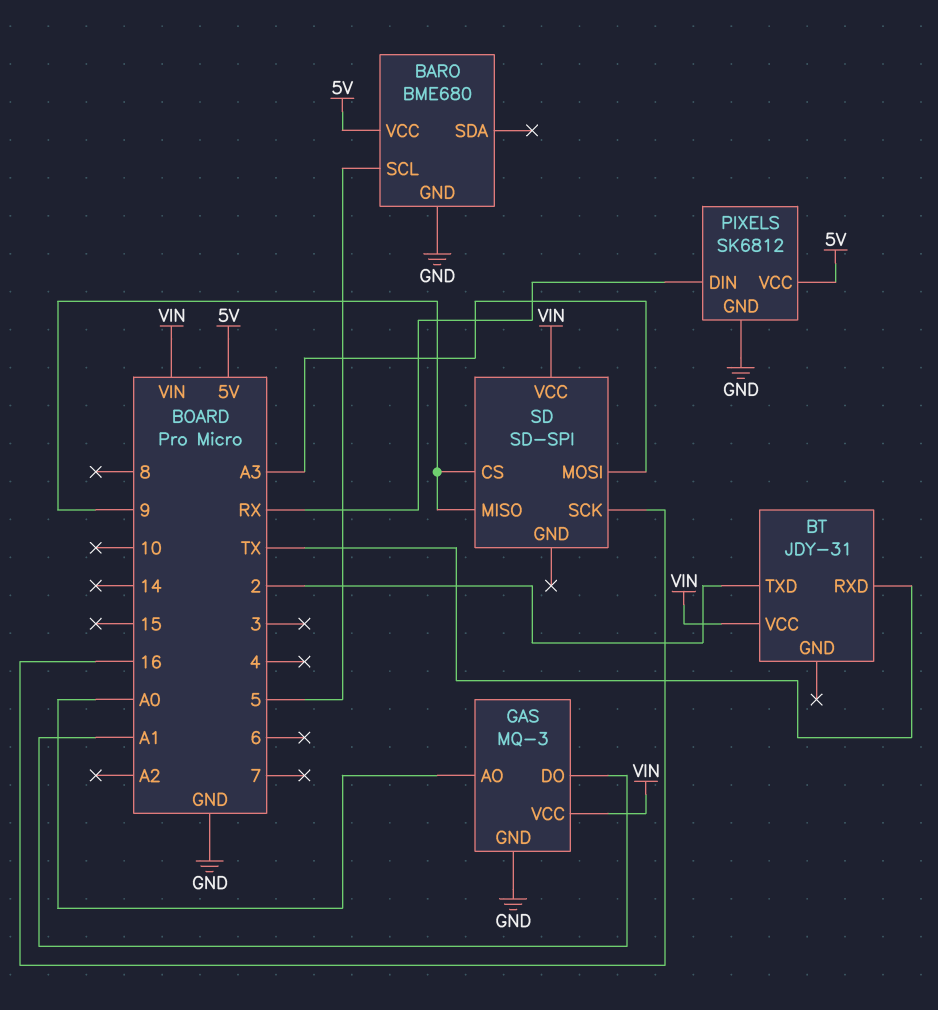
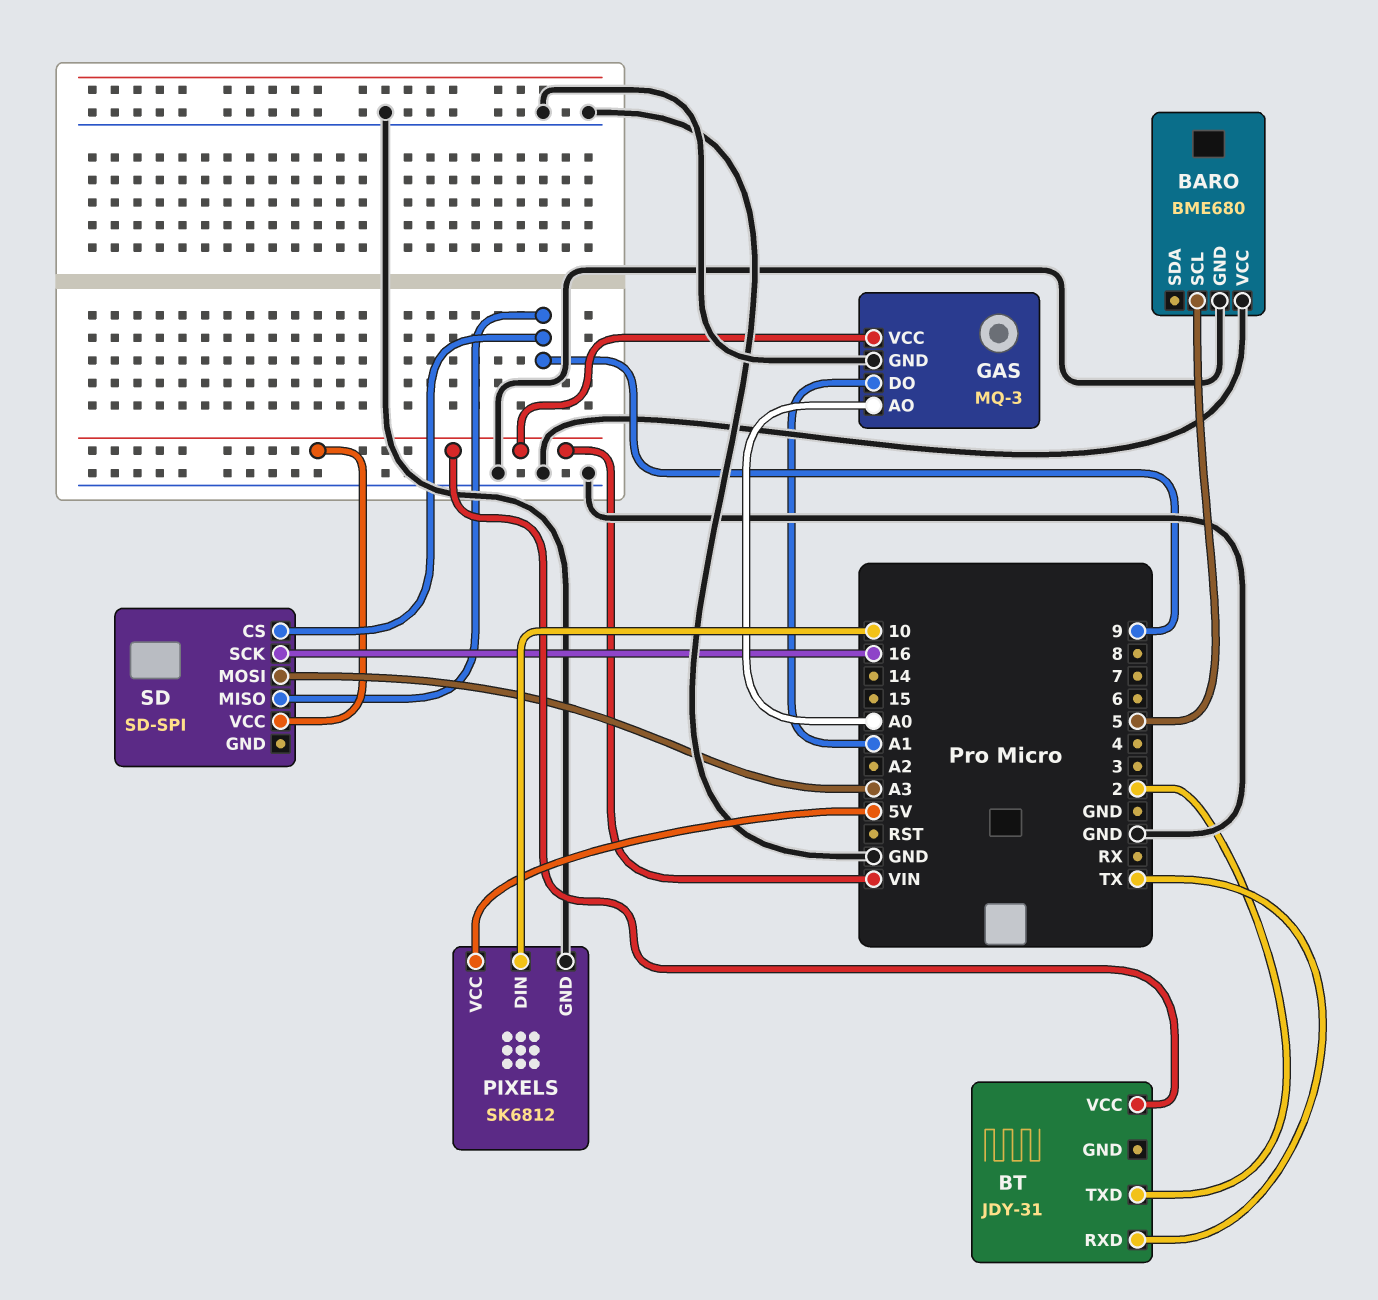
BARO pin VCC: 5V -> GND
PIXELS pin DIN: RX -> 10

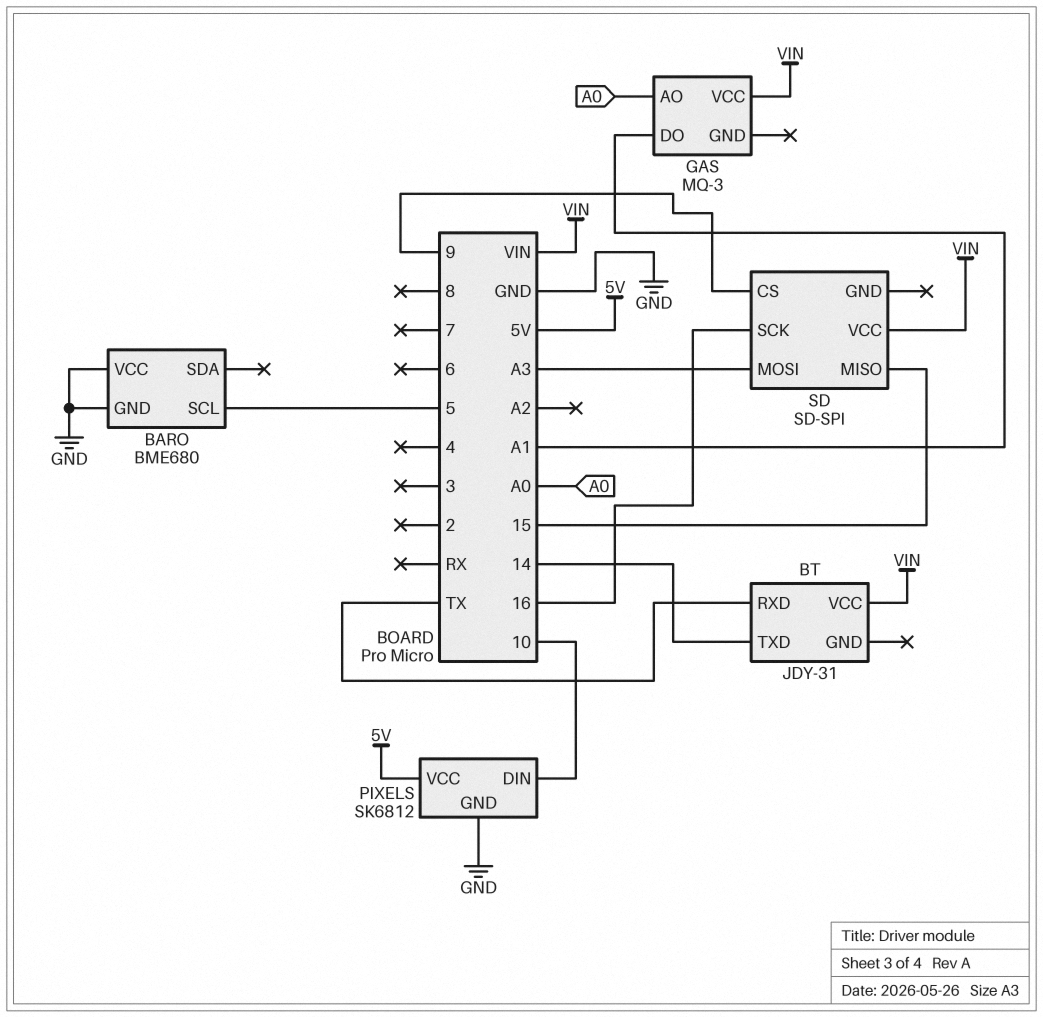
BT pin TXD: 2 -> 14
GAS pin GND: GND -> none
SD pin MISO: 9 -> 15

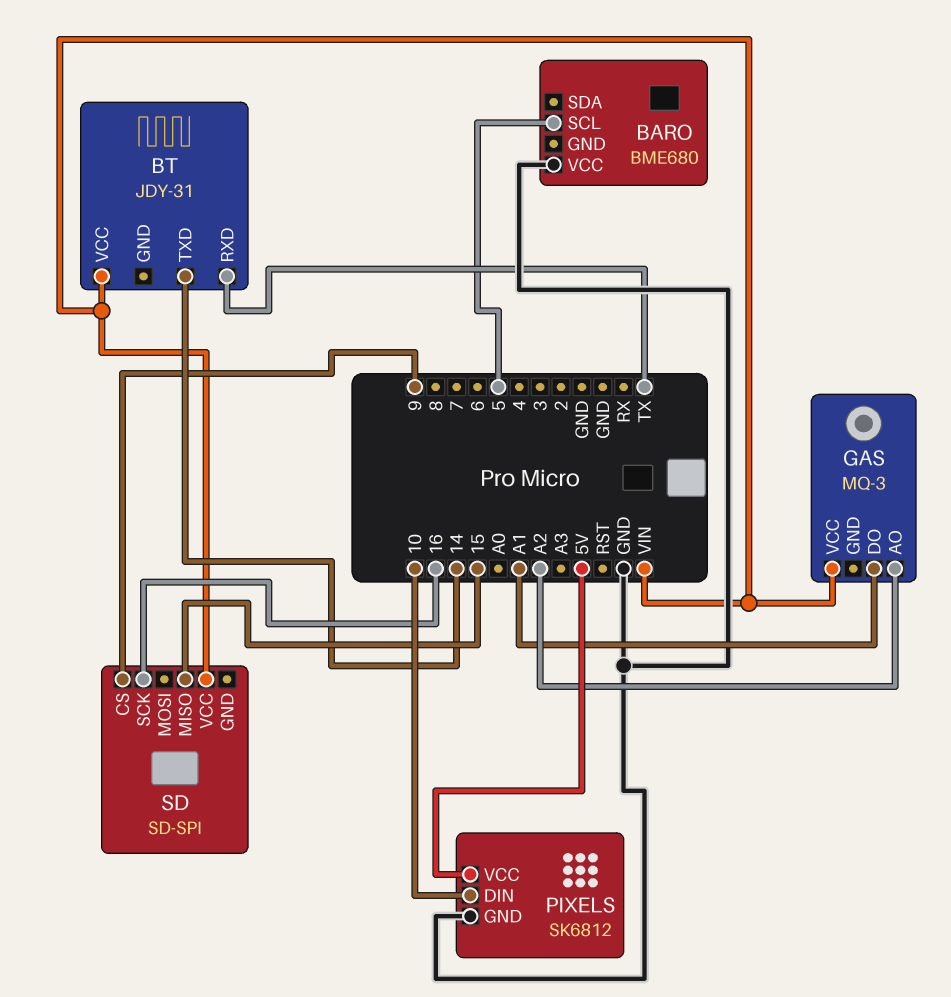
BARO pin GND: GND -> none
GAS pin AO: A0 -> A2
SD pin MOSI: A3 -> none

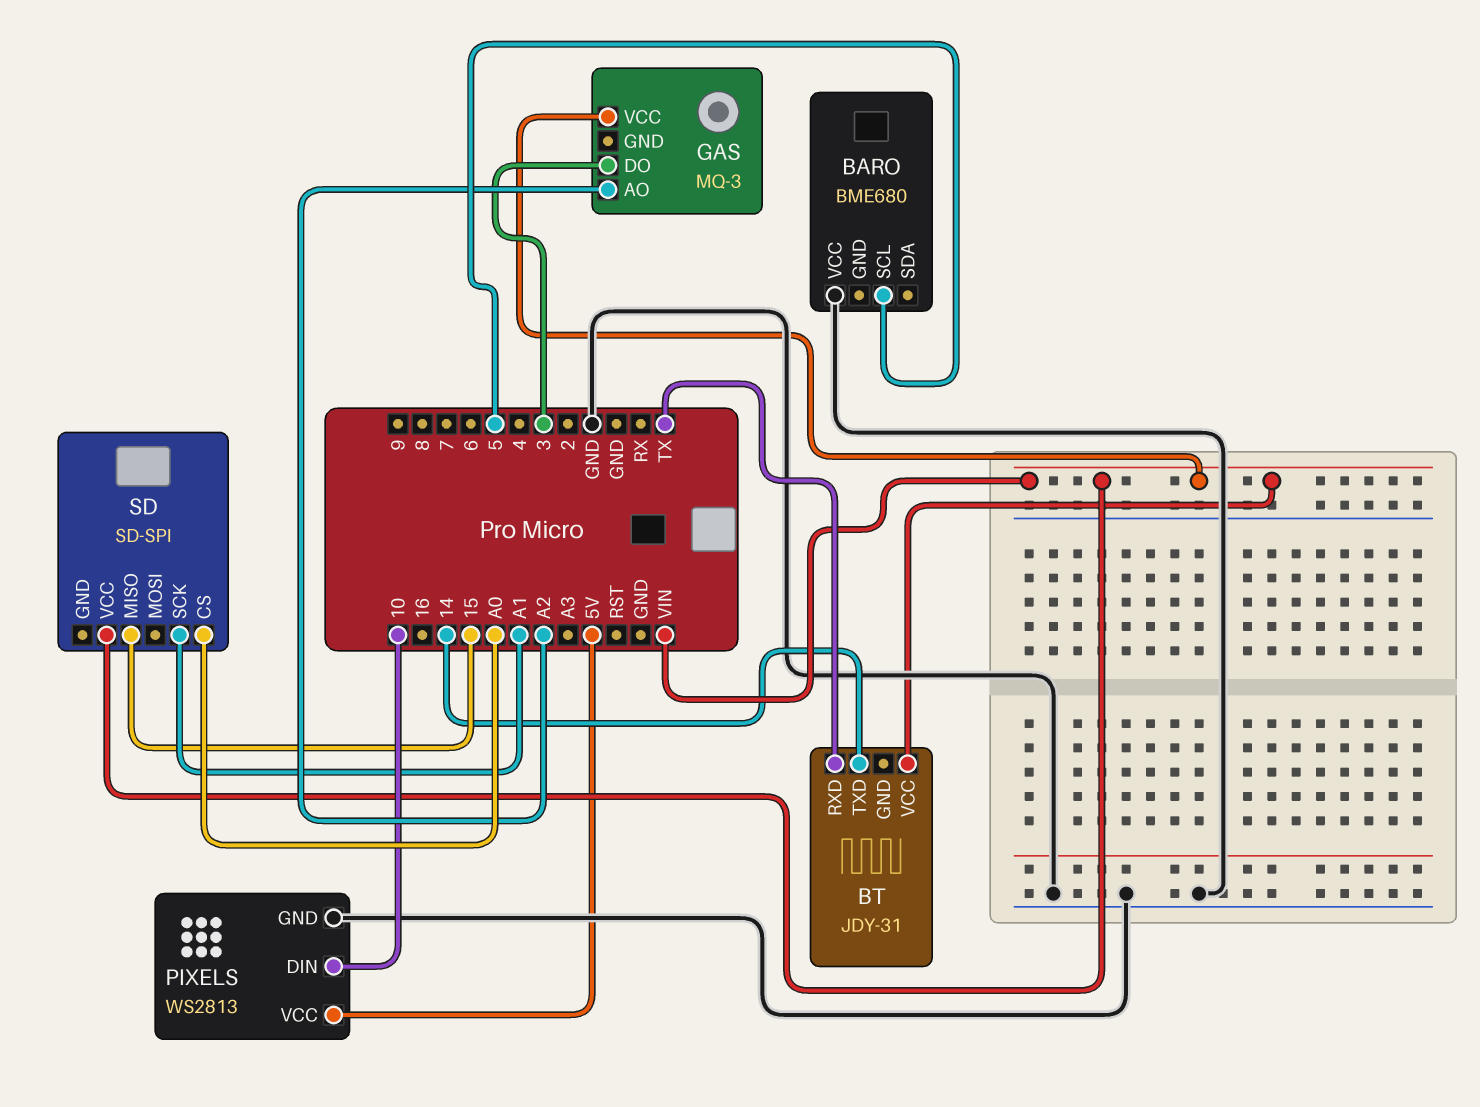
GAS pin DO: A1 -> 3
PIXELS: SK6812 -> WS2813
SD pin CS: 9 -> A0
SD pin SCK: 16 -> A1

